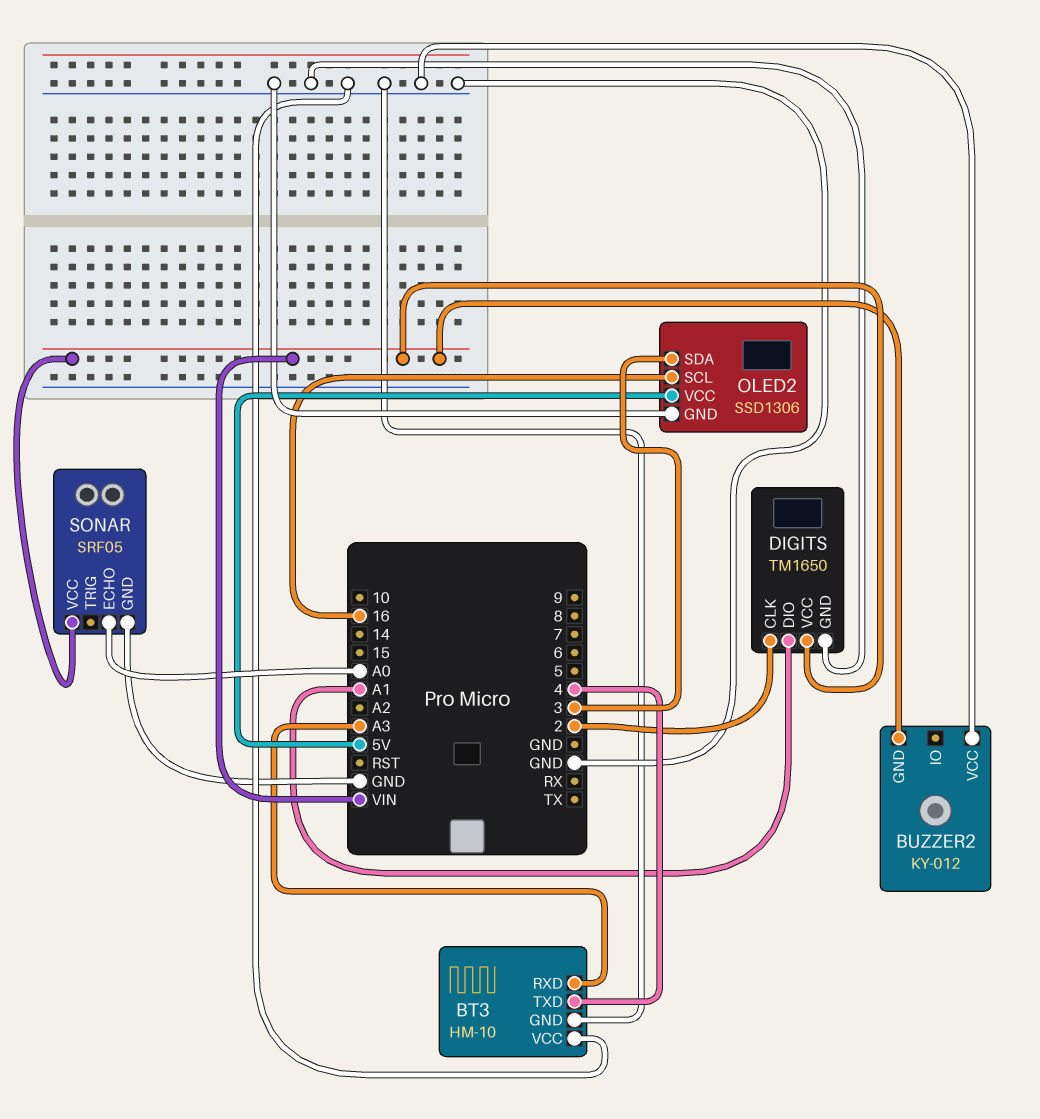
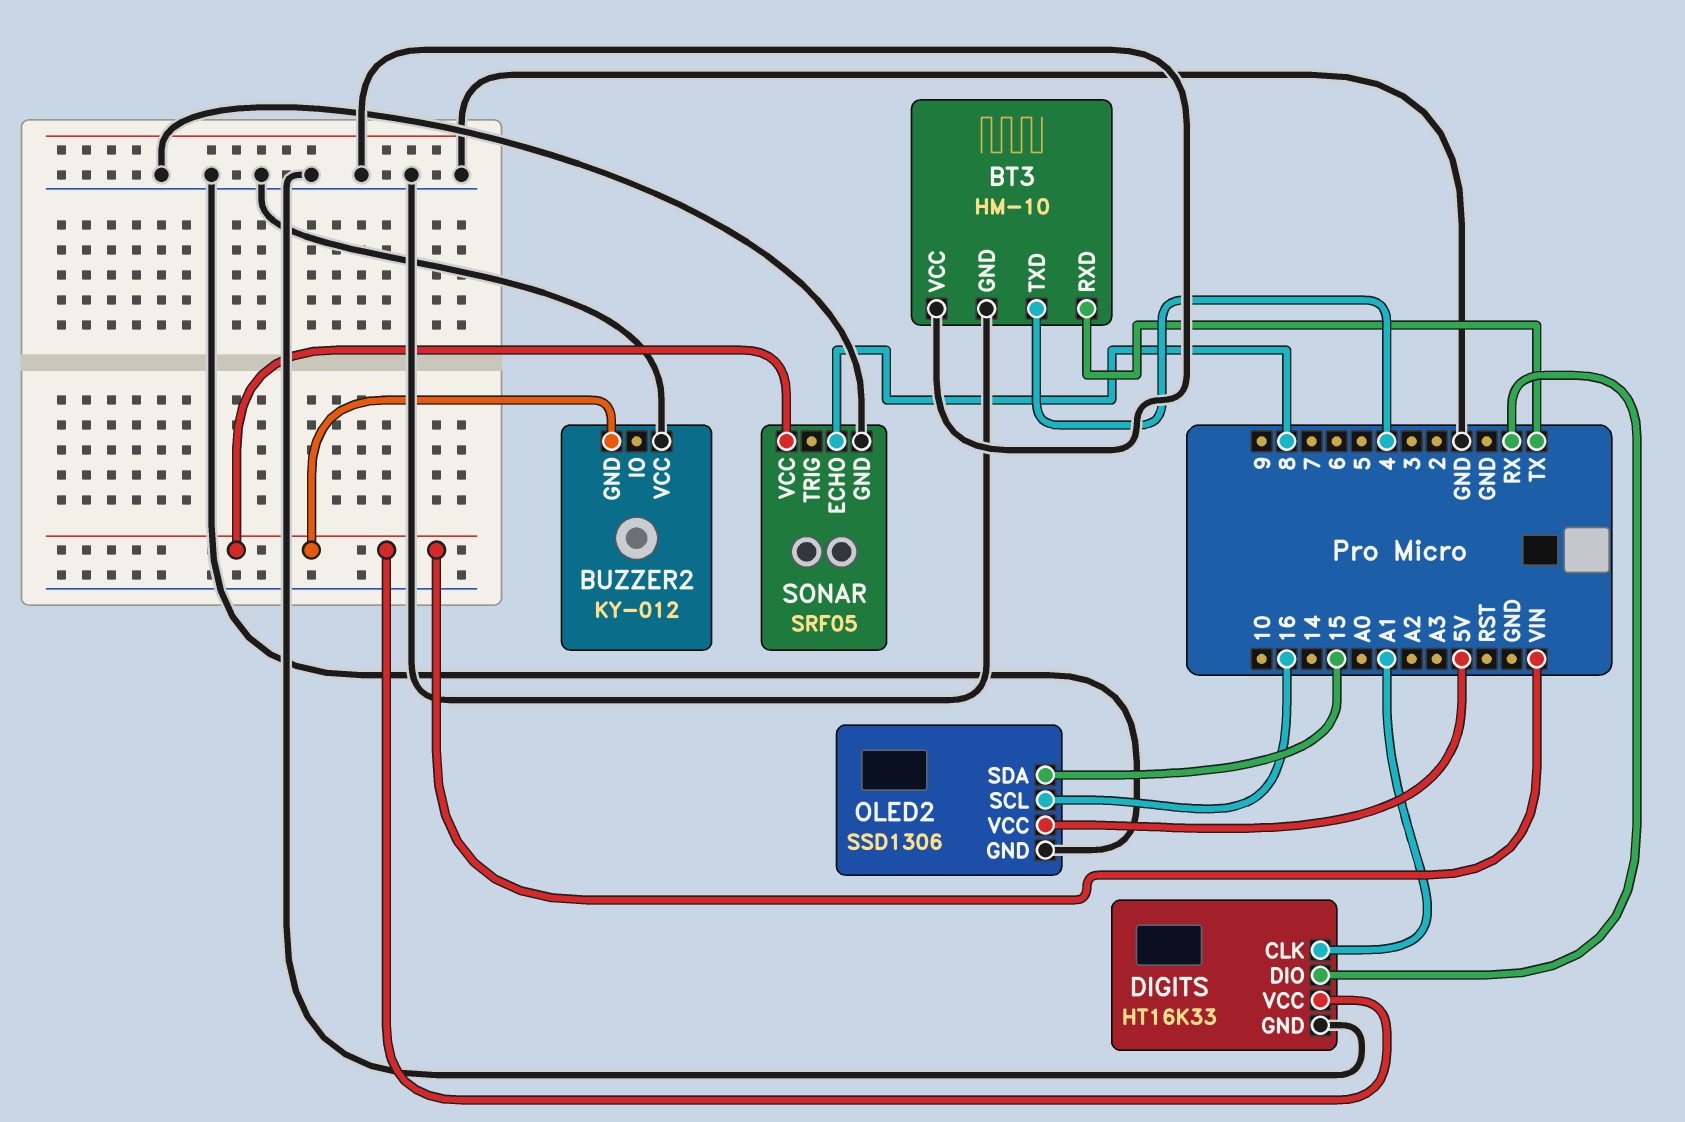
BT3 pin RXD: A3 -> TX
DIGITS: TM1650 -> HT16K33
DIGITS pin CLK: 2 -> A1
DIGITS pin DIO: A1 -> RX
OLED2 pin SDA: 3 -> 15
SONAR pin ECHO: A0 -> 8

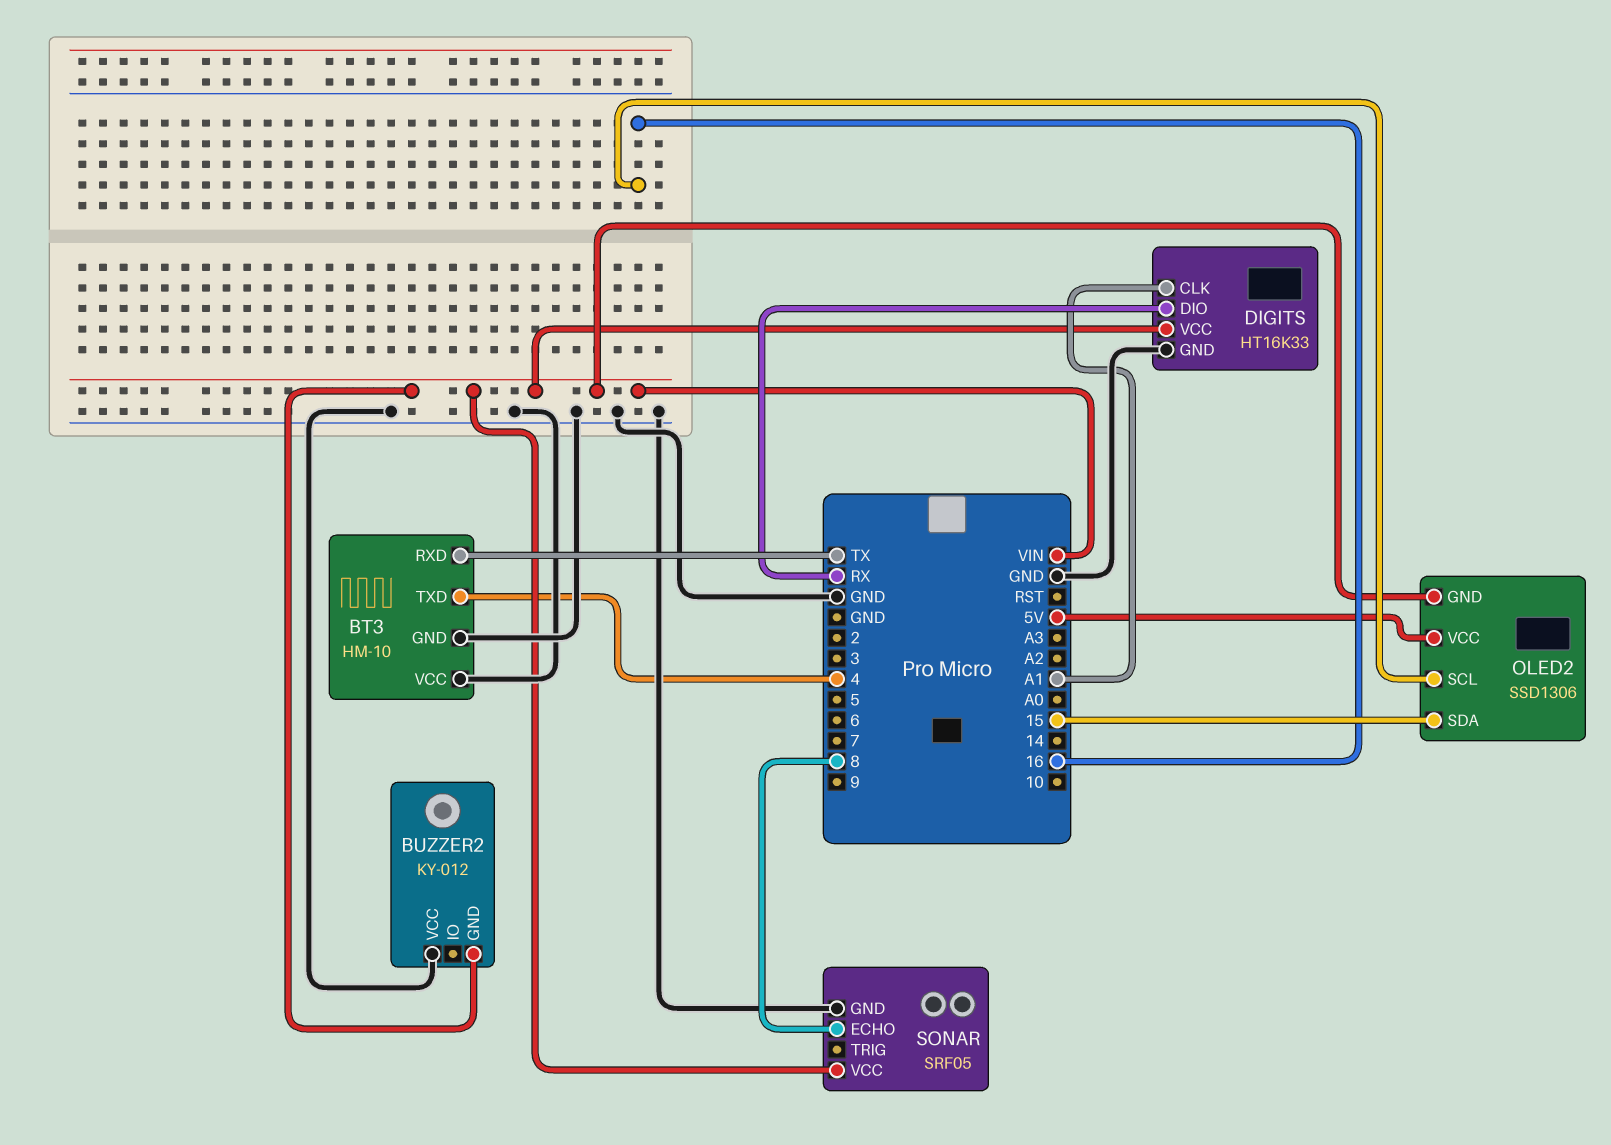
OLED2 pin GND: GND -> VIN

